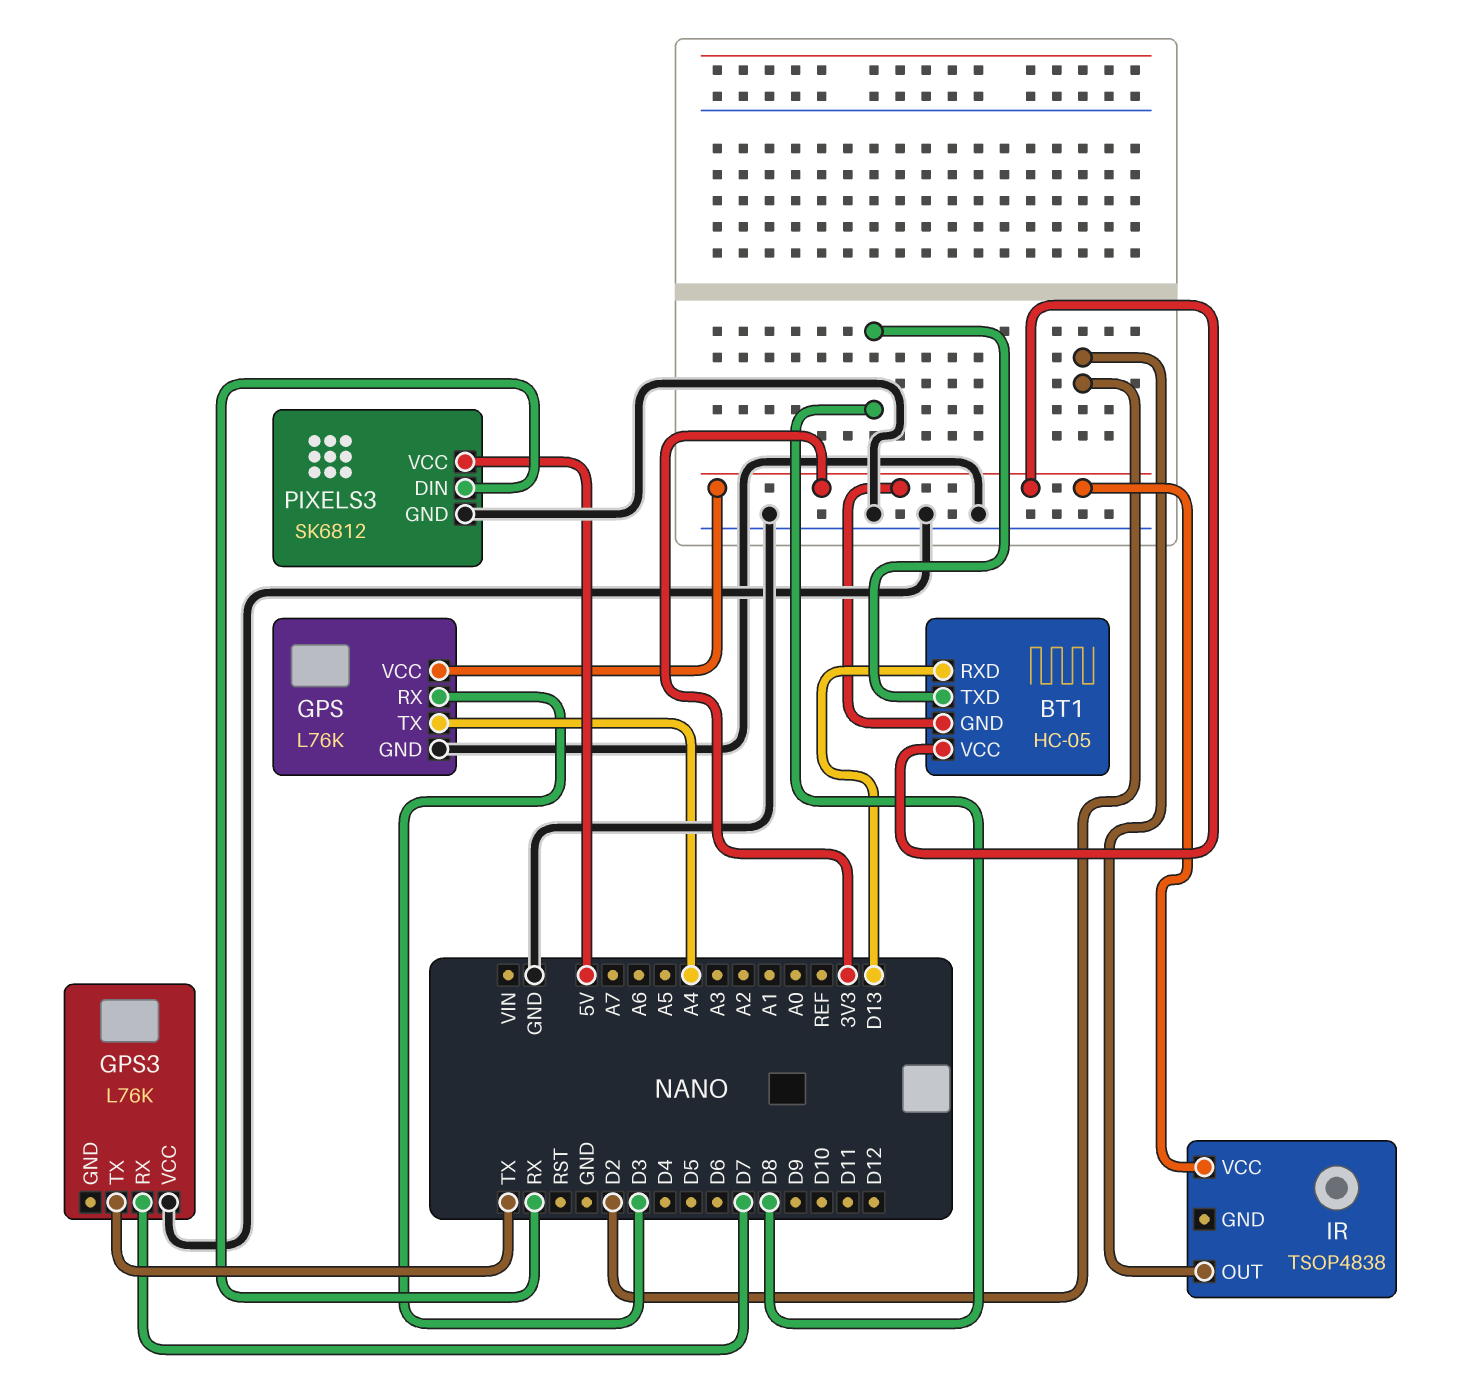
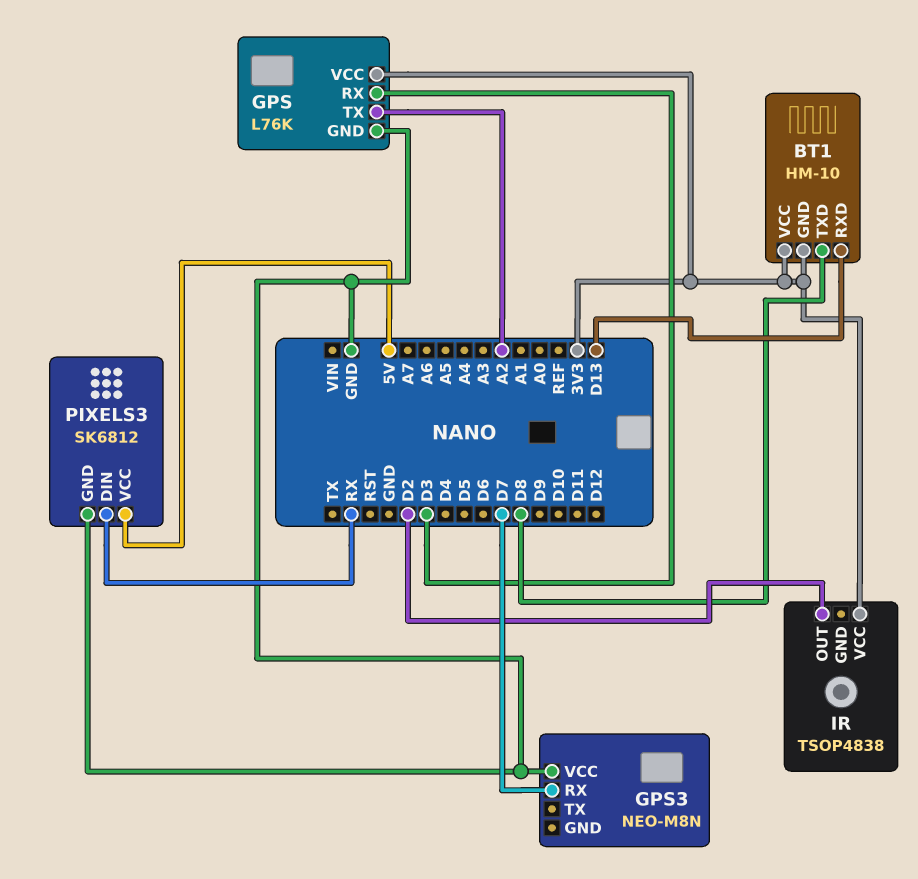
BT1: HC-05 -> HM-10
GPS pin TX: A4 -> A2
GPS3: L76K -> NEO-M8N
GPS3 pin TX: TX -> none

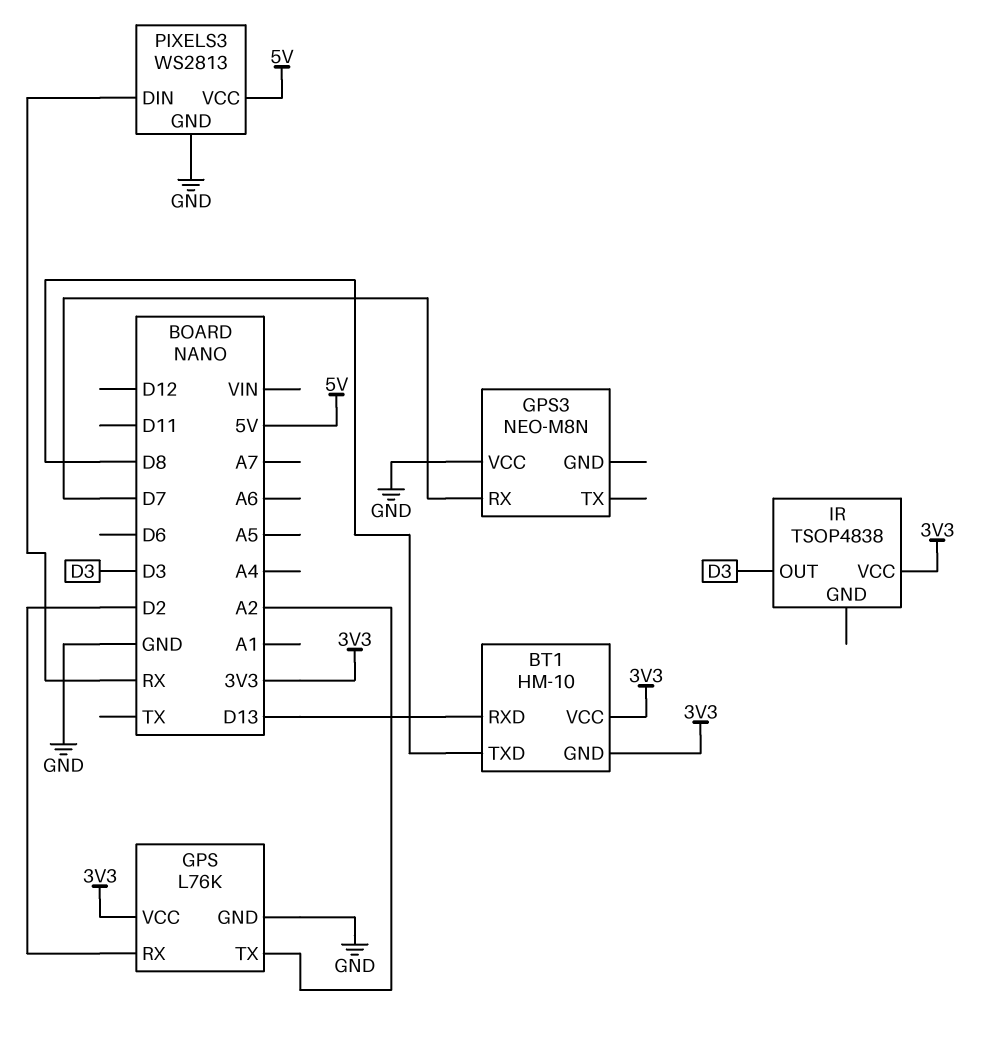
GPS pin RX: D3 -> D2
IR pin OUT: D2 -> D3
PIXELS3: SK6812 -> WS2813

